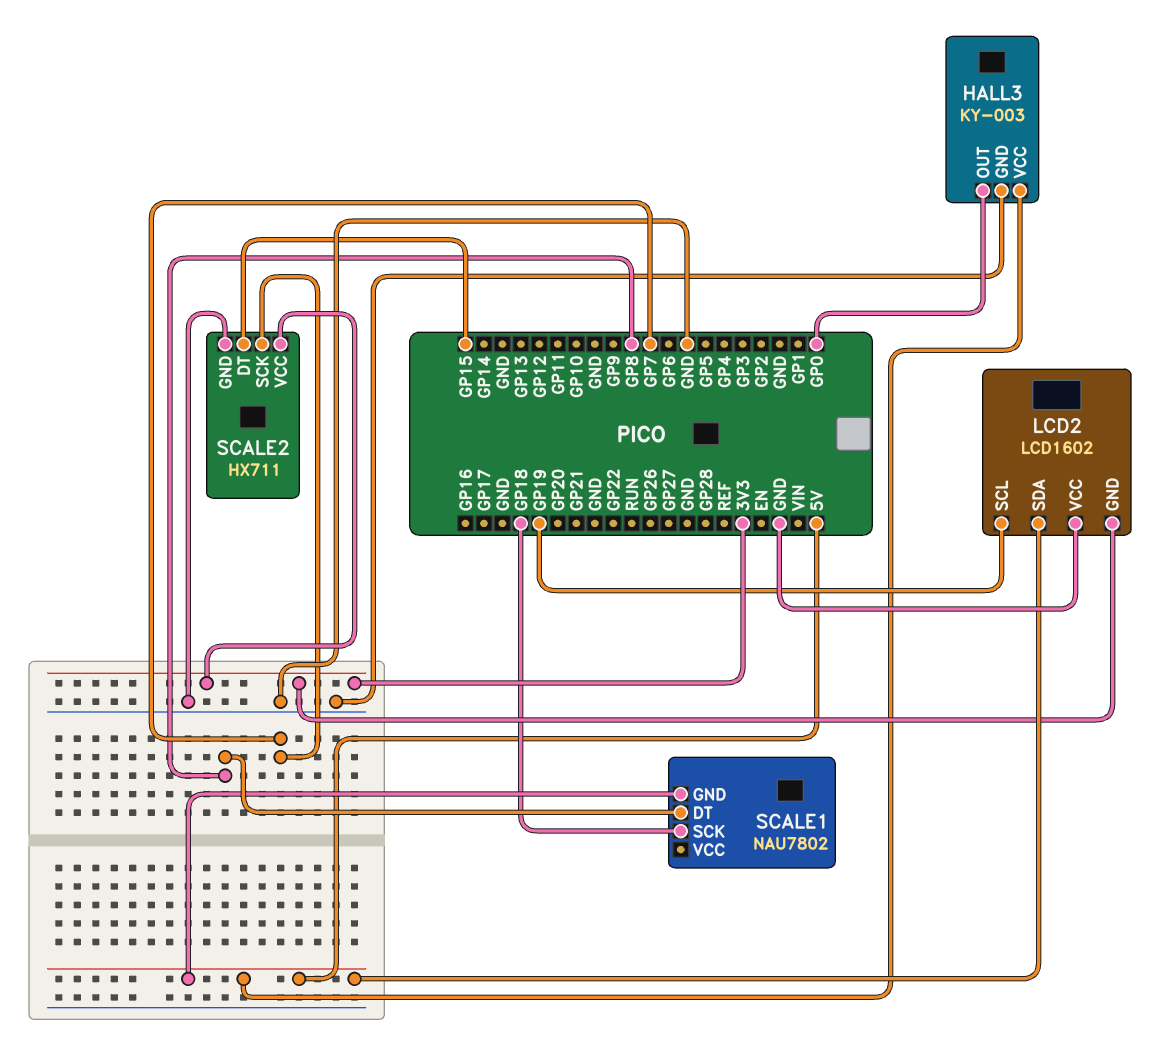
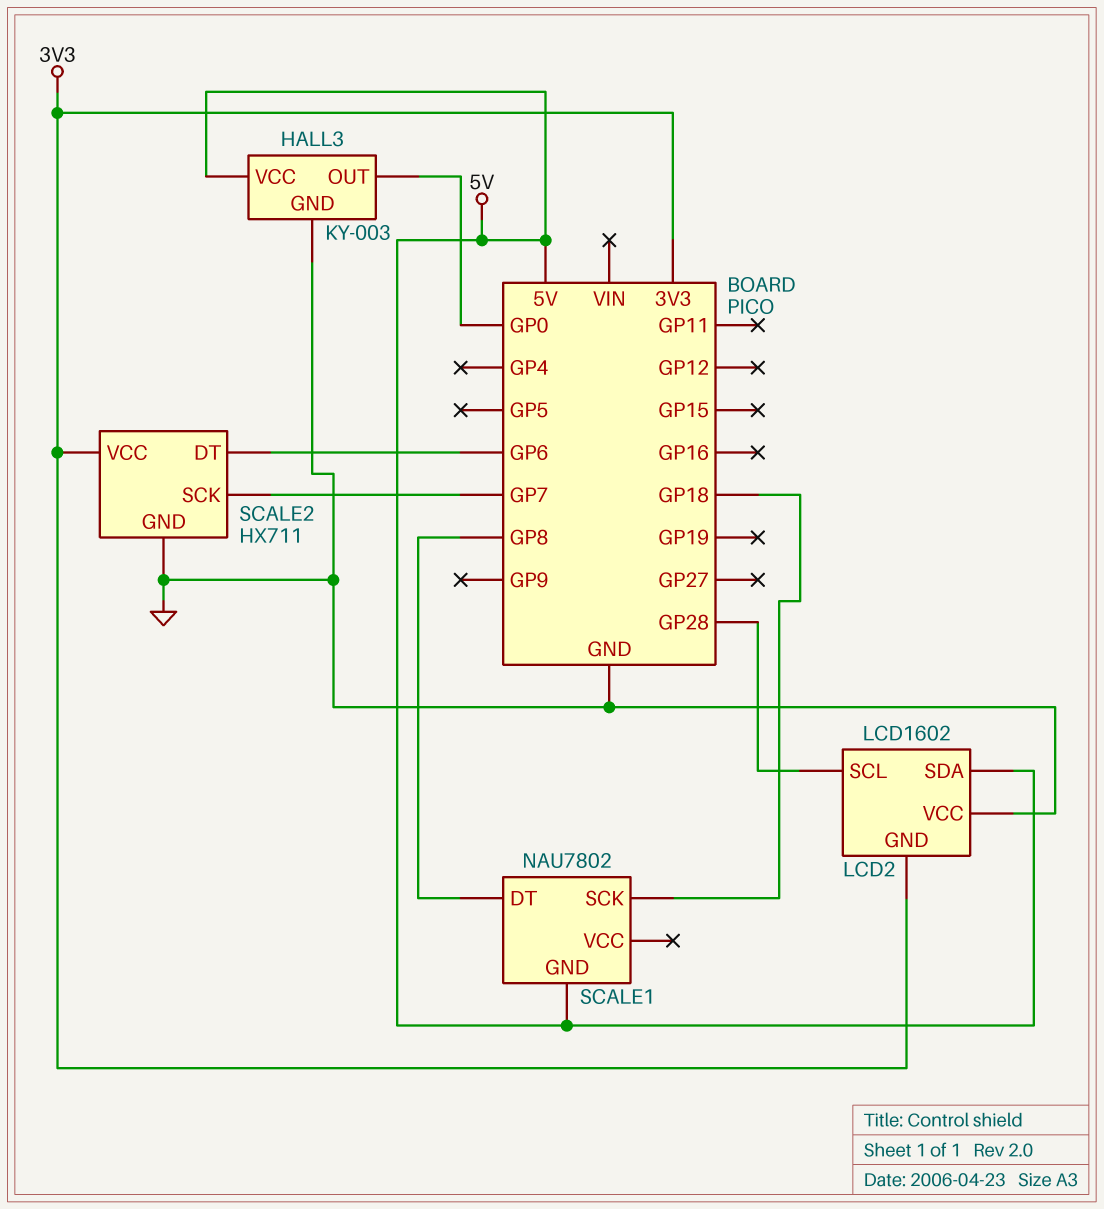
LCD2 pin SCL: GP19 -> GP28
SCALE2 pin DT: GP15 -> GP6

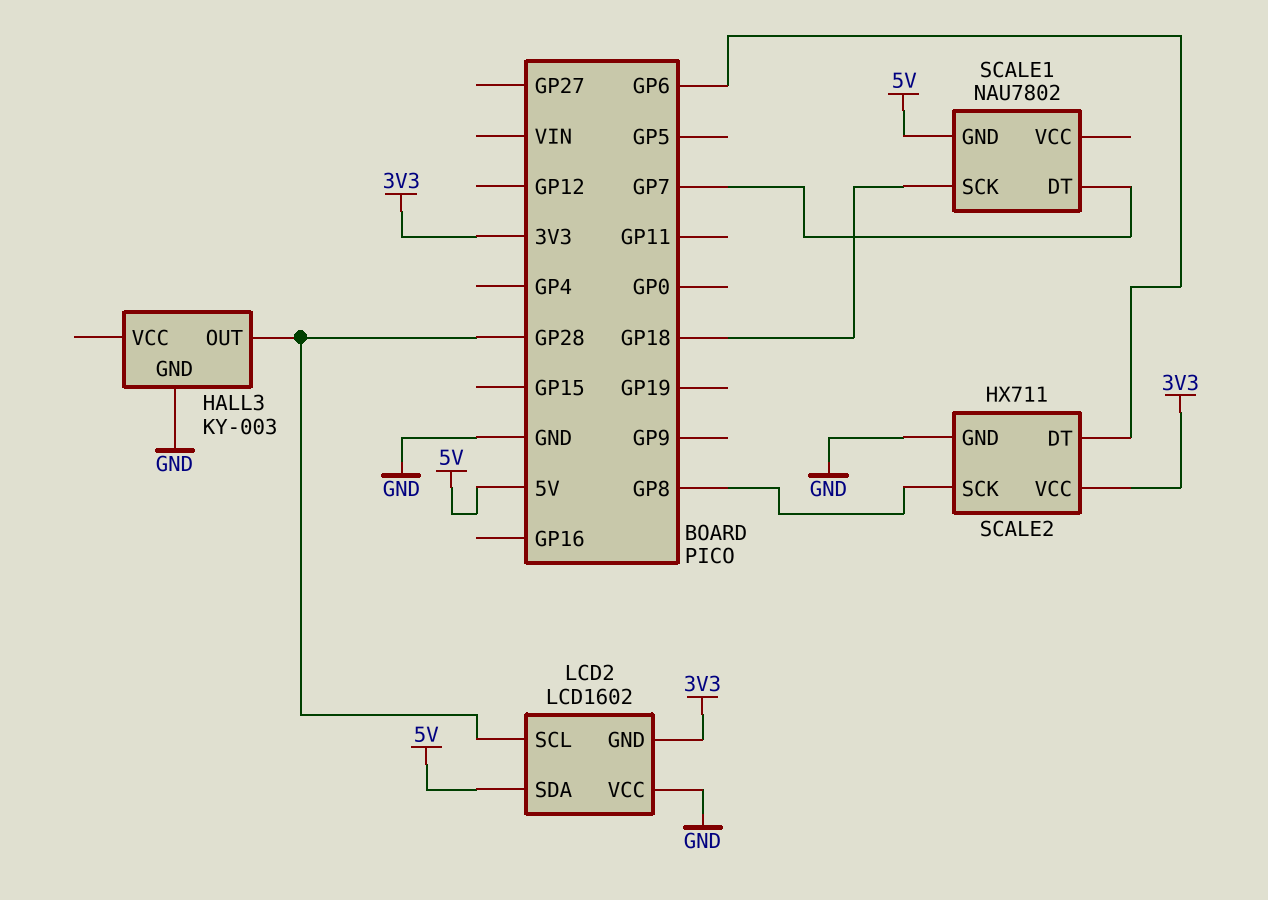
HALL3 pin OUT: GP0 -> GP28
HALL3 pin VCC: 5V -> none
SCALE1 pin DT: GP8 -> GP7
SCALE2 pin SCK: GP7 -> GP8

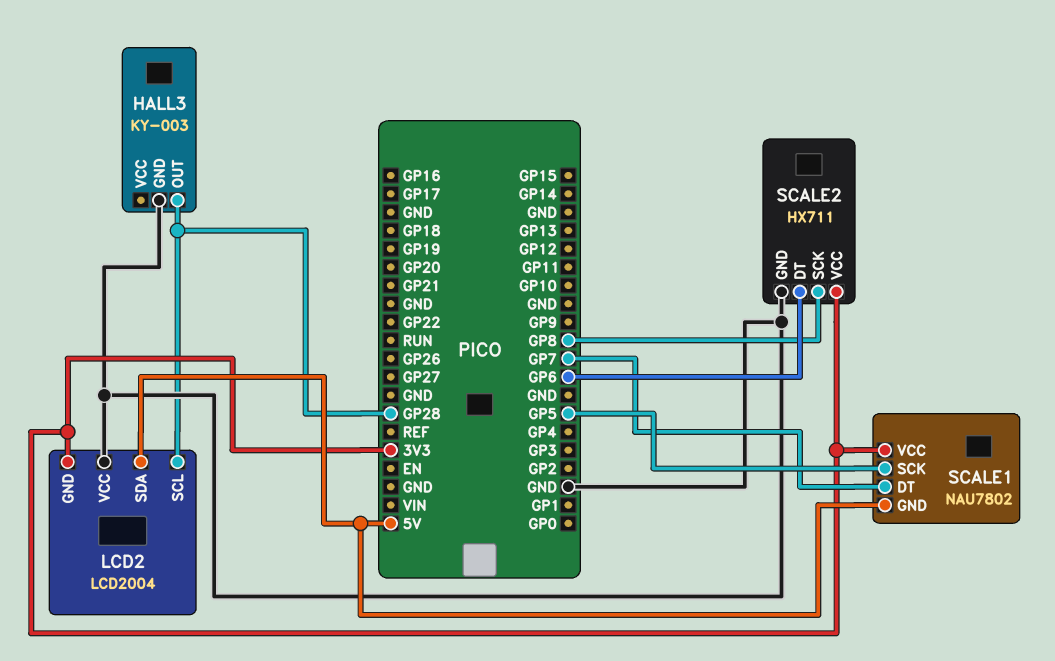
LCD2: LCD1602 -> LCD2004
SCALE1 pin SCK: GP18 -> GP5
SCALE1 pin VCC: none -> 3V3

